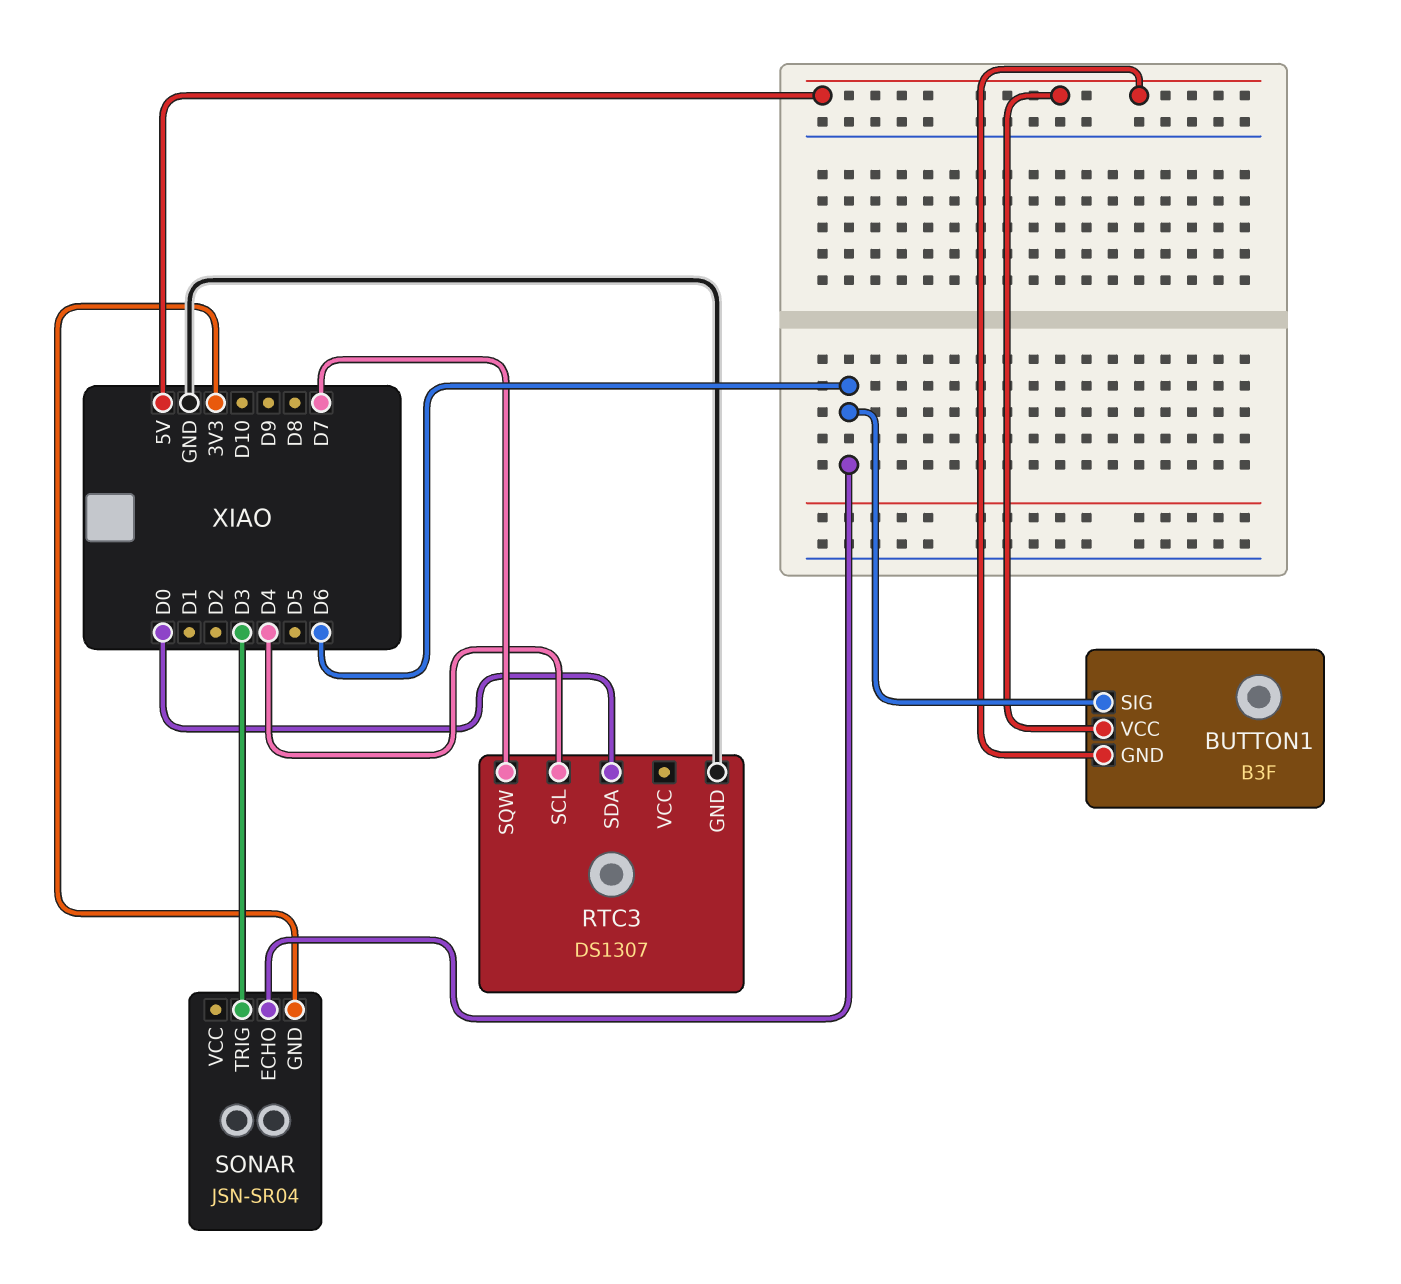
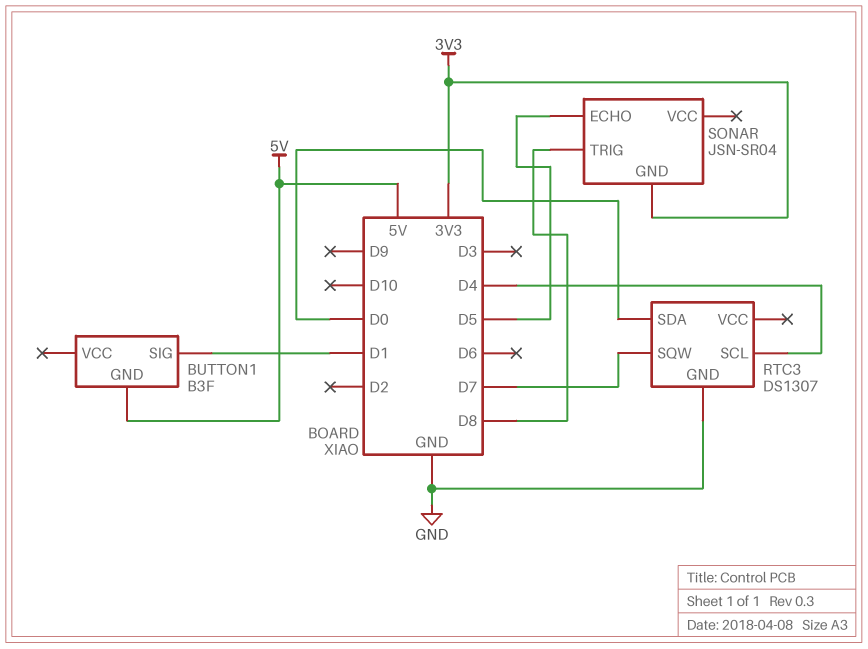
BUTTON1 pin SIG: D6 -> D1
BUTTON1 pin VCC: 5V -> none
SONAR pin ECHO: D6 -> D5
SONAR pin TRIG: D3 -> D8

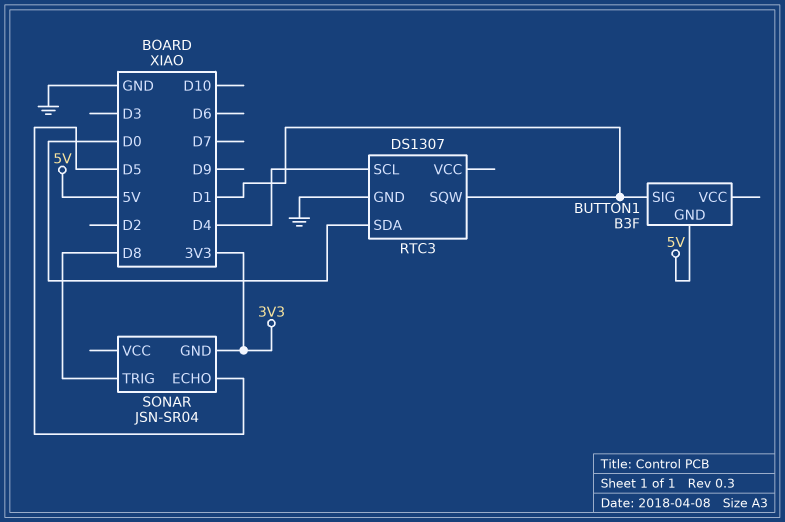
RTC3 pin SQW: D7 -> D1

